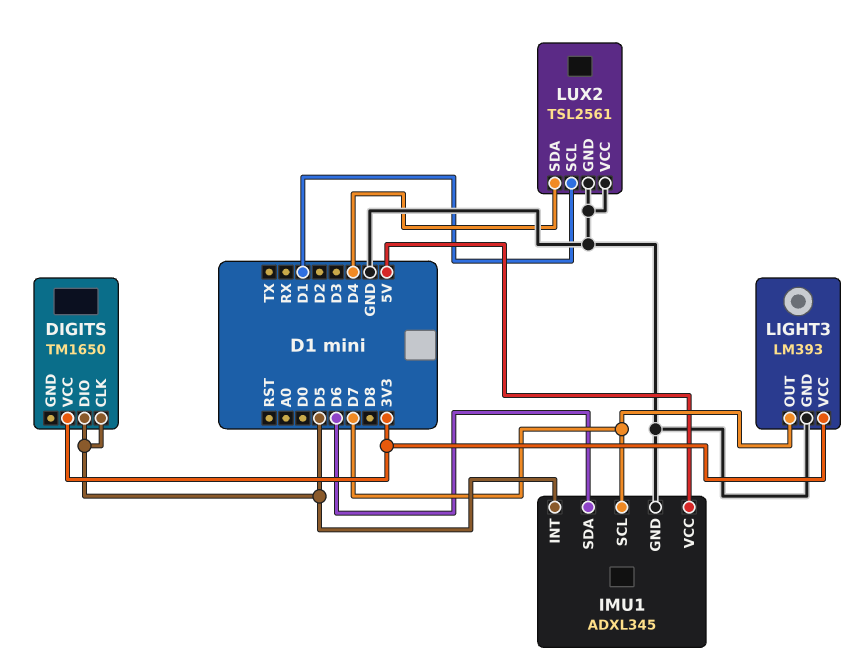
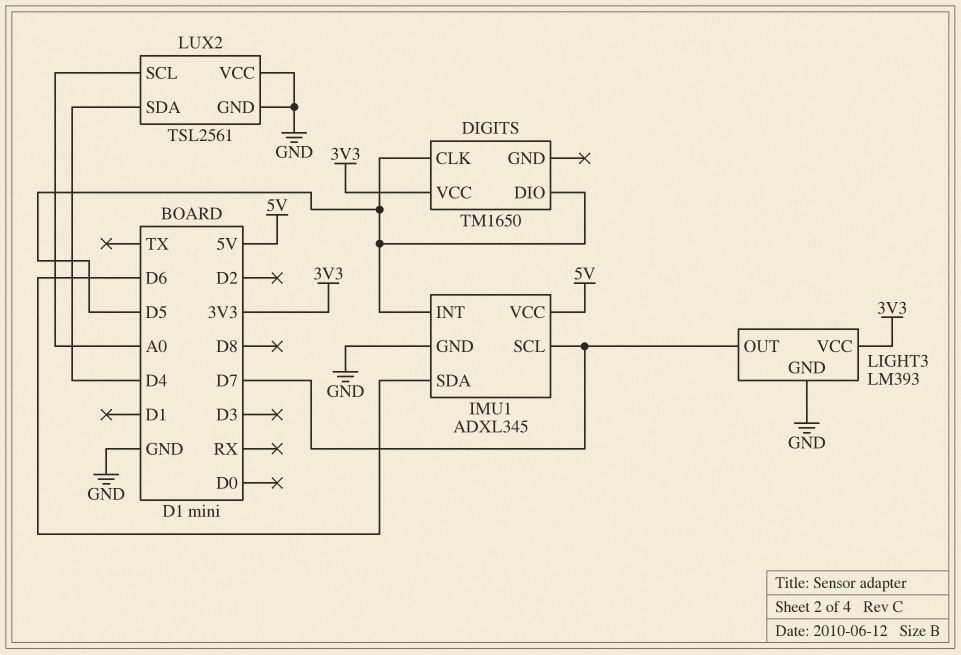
LUX2 pin SCL: D1 -> A0

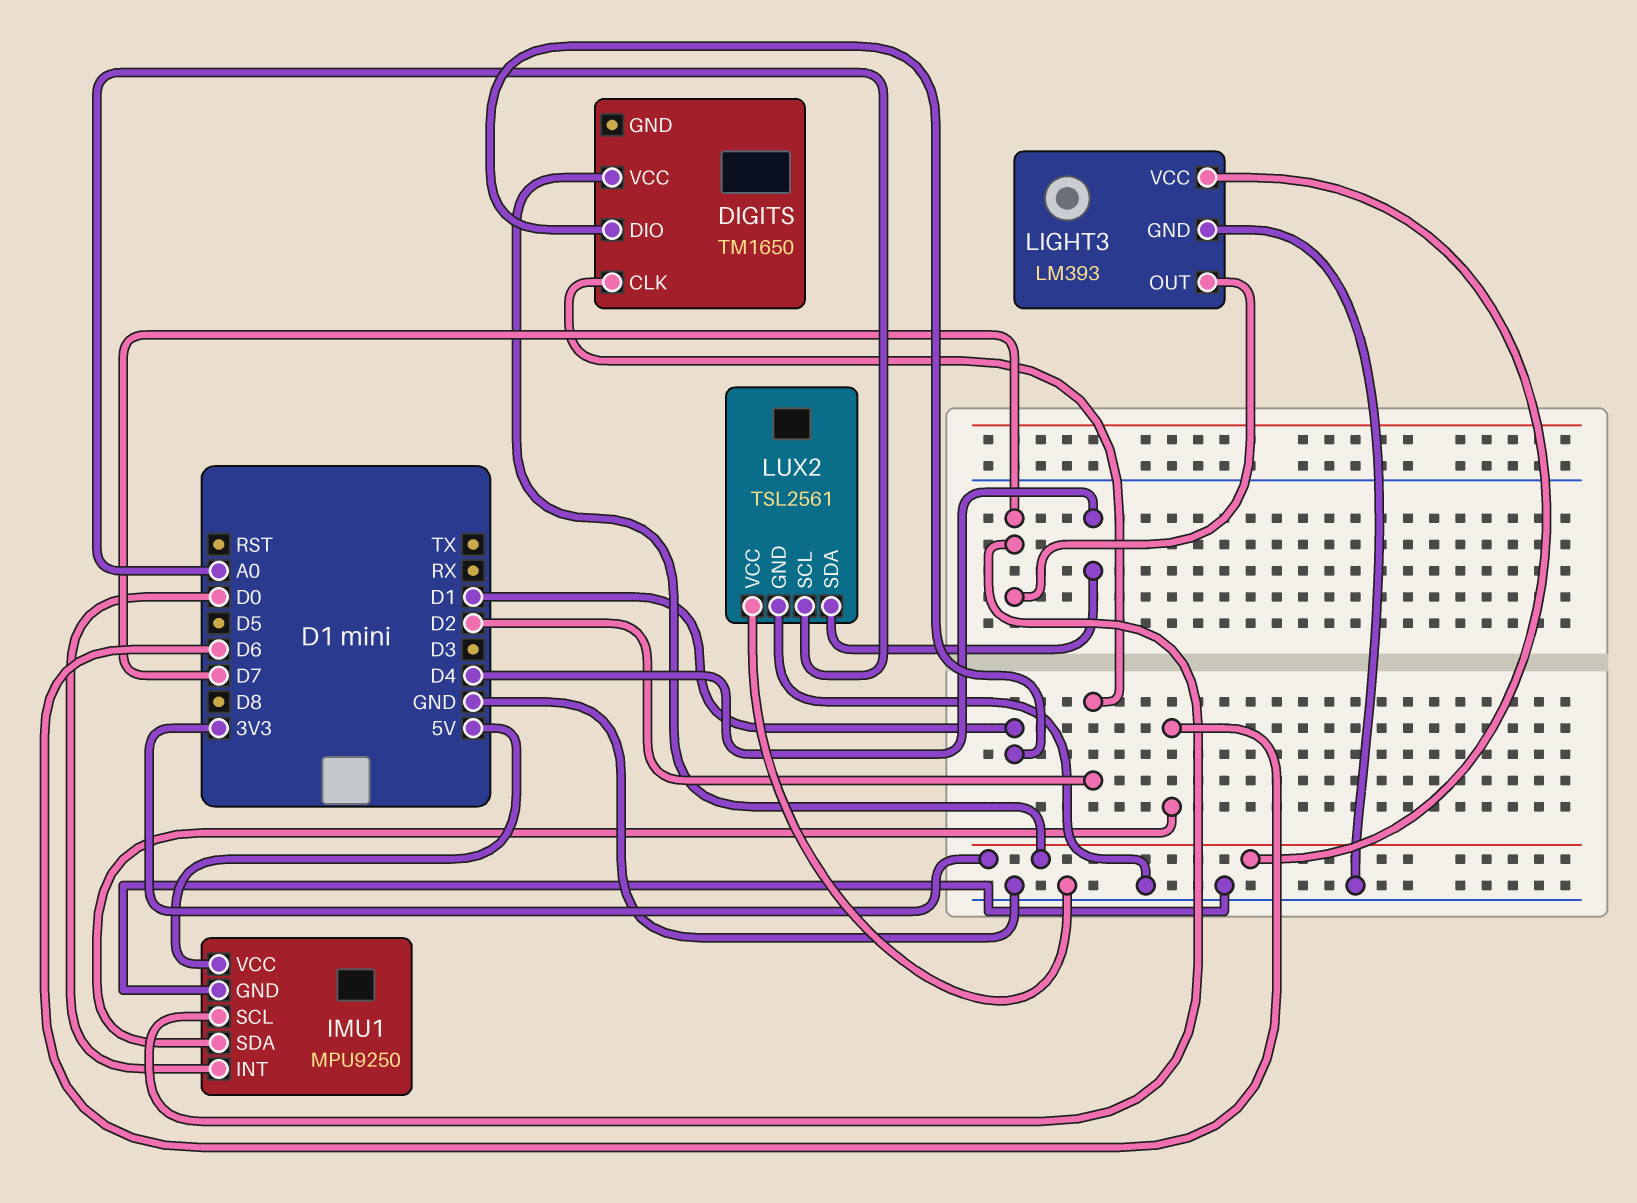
DIGITS pin CLK: D5 -> D2
DIGITS pin DIO: D5 -> D1
IMU1: ADXL345 -> MPU9250
IMU1 pin INT: D5 -> D0

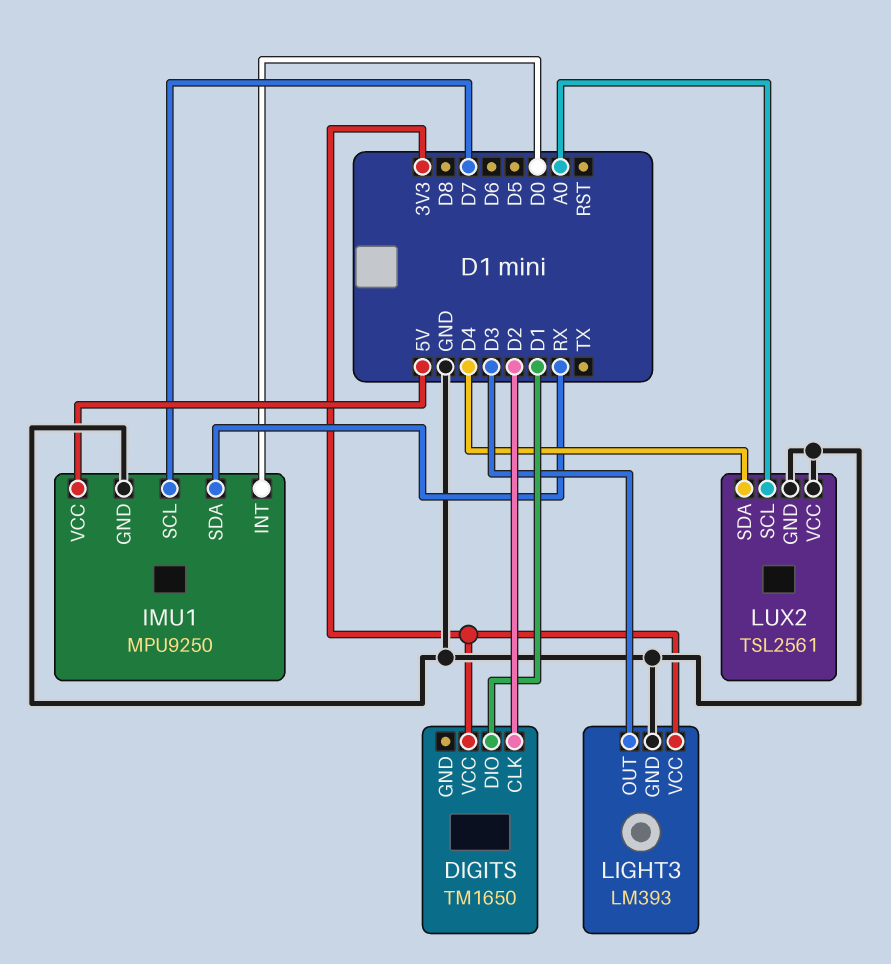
IMU1 pin SDA: D6 -> RX
LIGHT3 pin OUT: D7 -> D3

